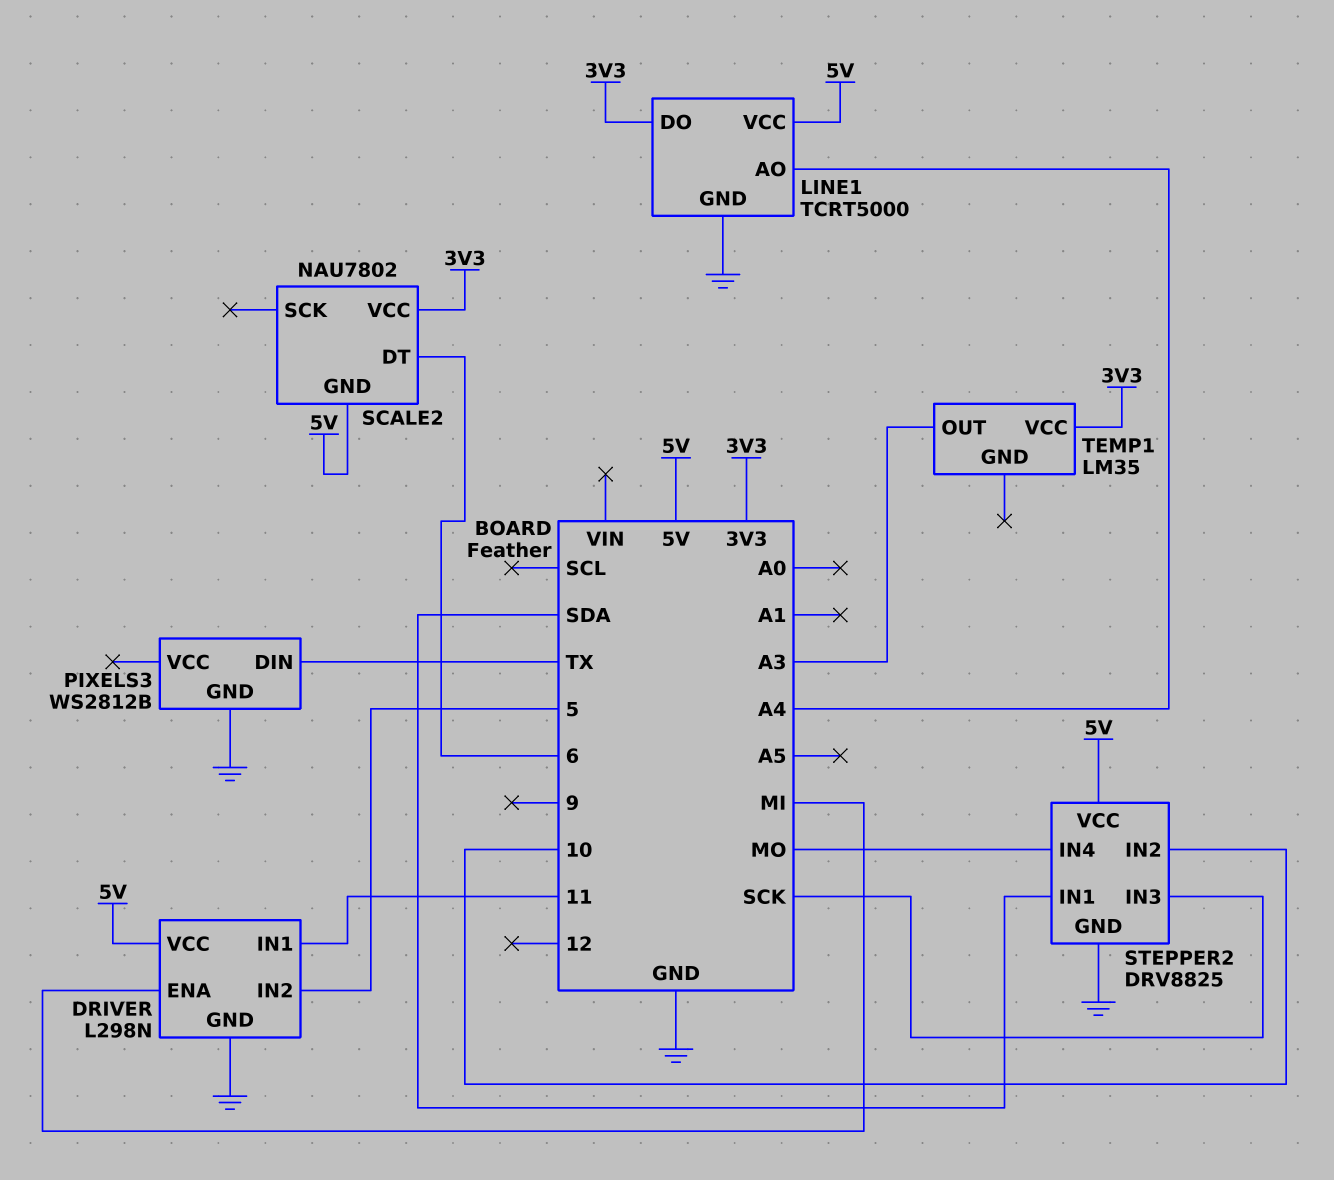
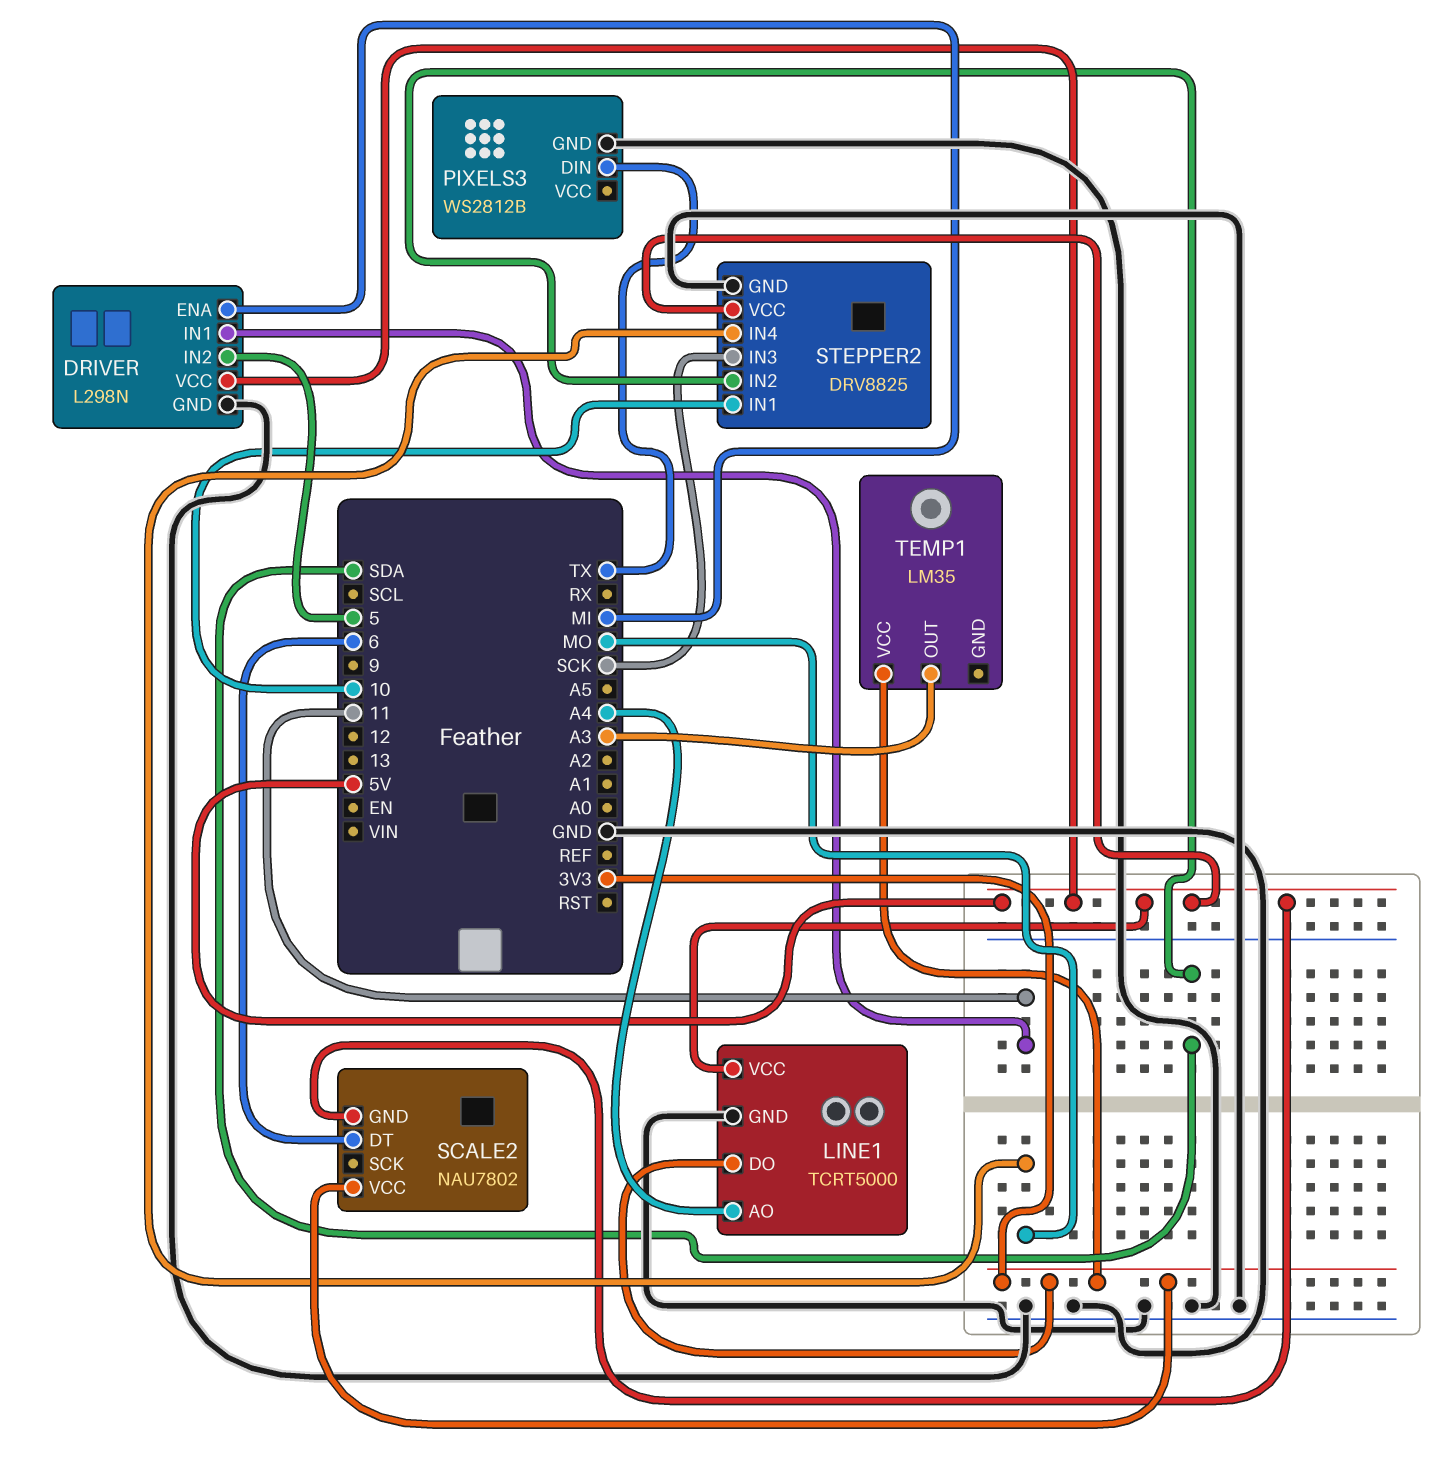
STEPPER2 pin IN1: SDA -> 10
STEPPER2 pin IN2: 10 -> SDA

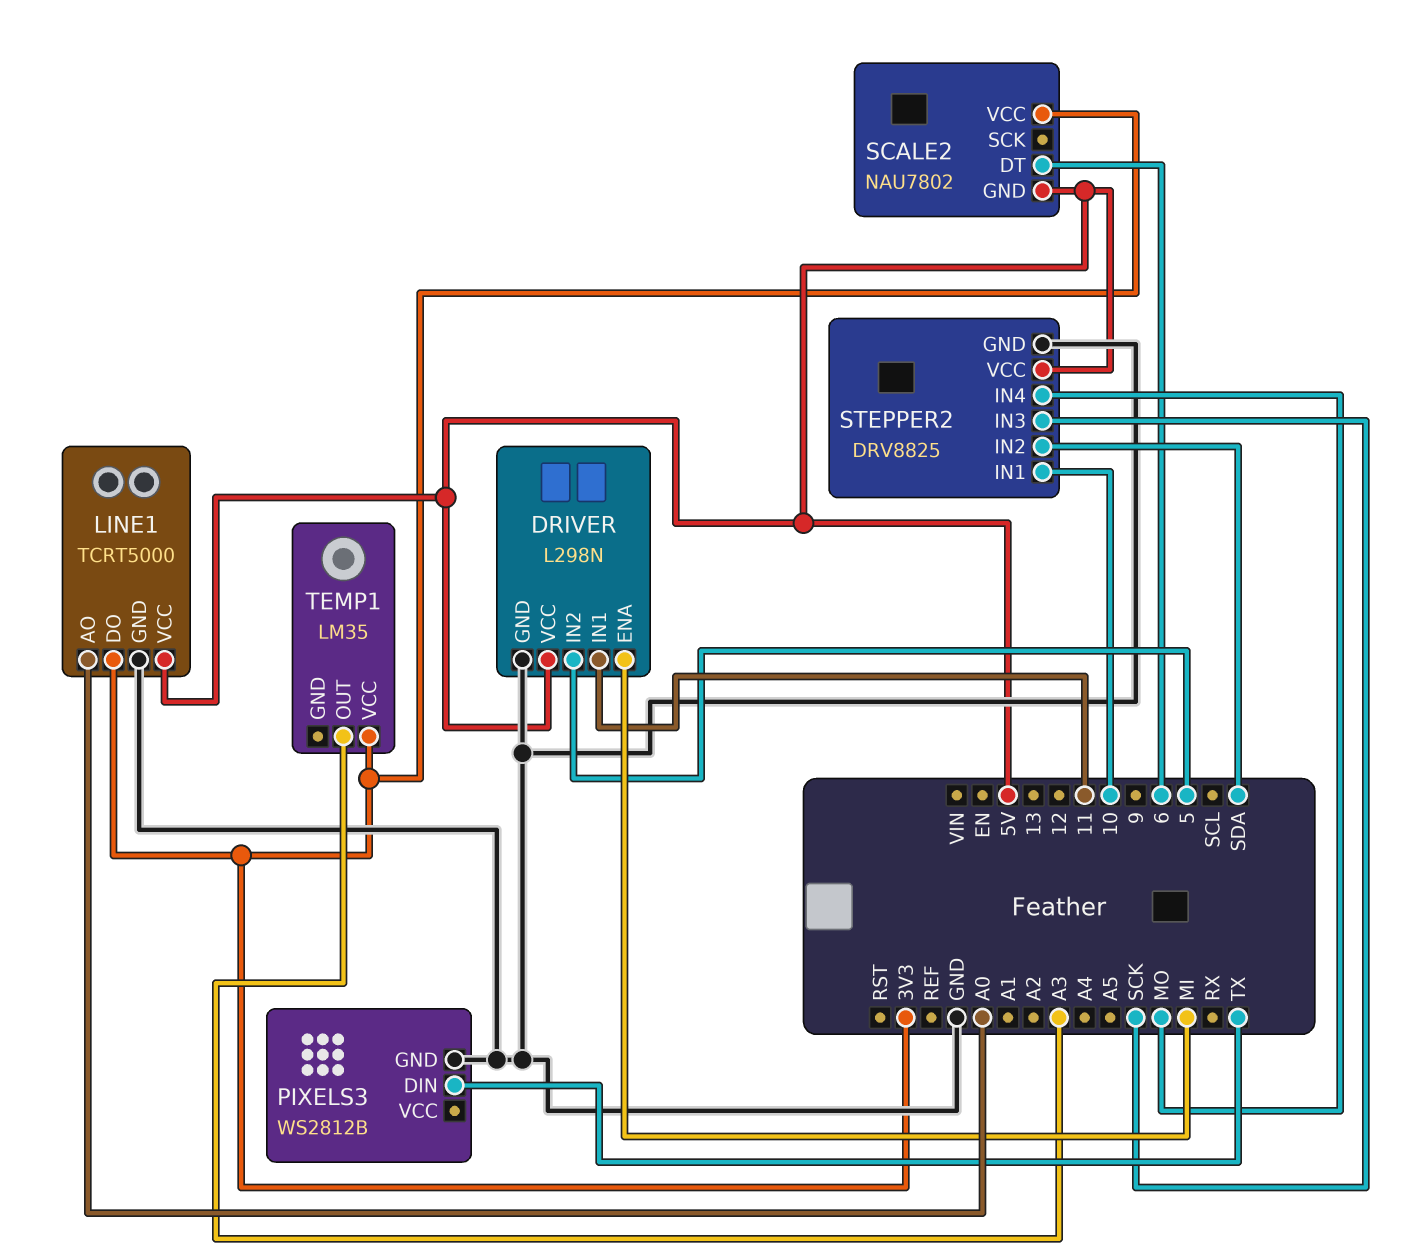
LINE1 pin AO: A4 -> A0

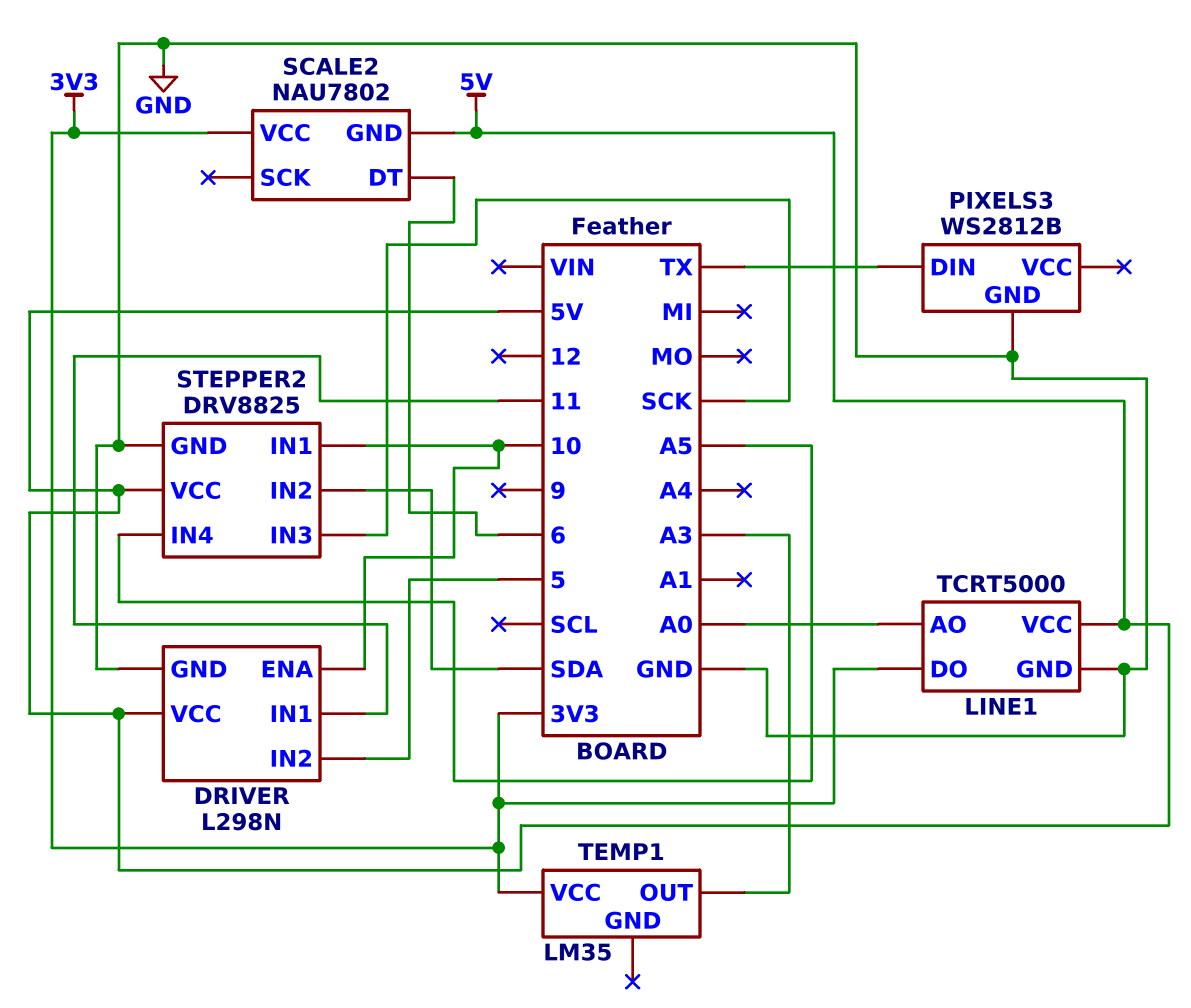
DRIVER pin ENA: MI -> 10
STEPPER2 pin IN4: MO -> A5

